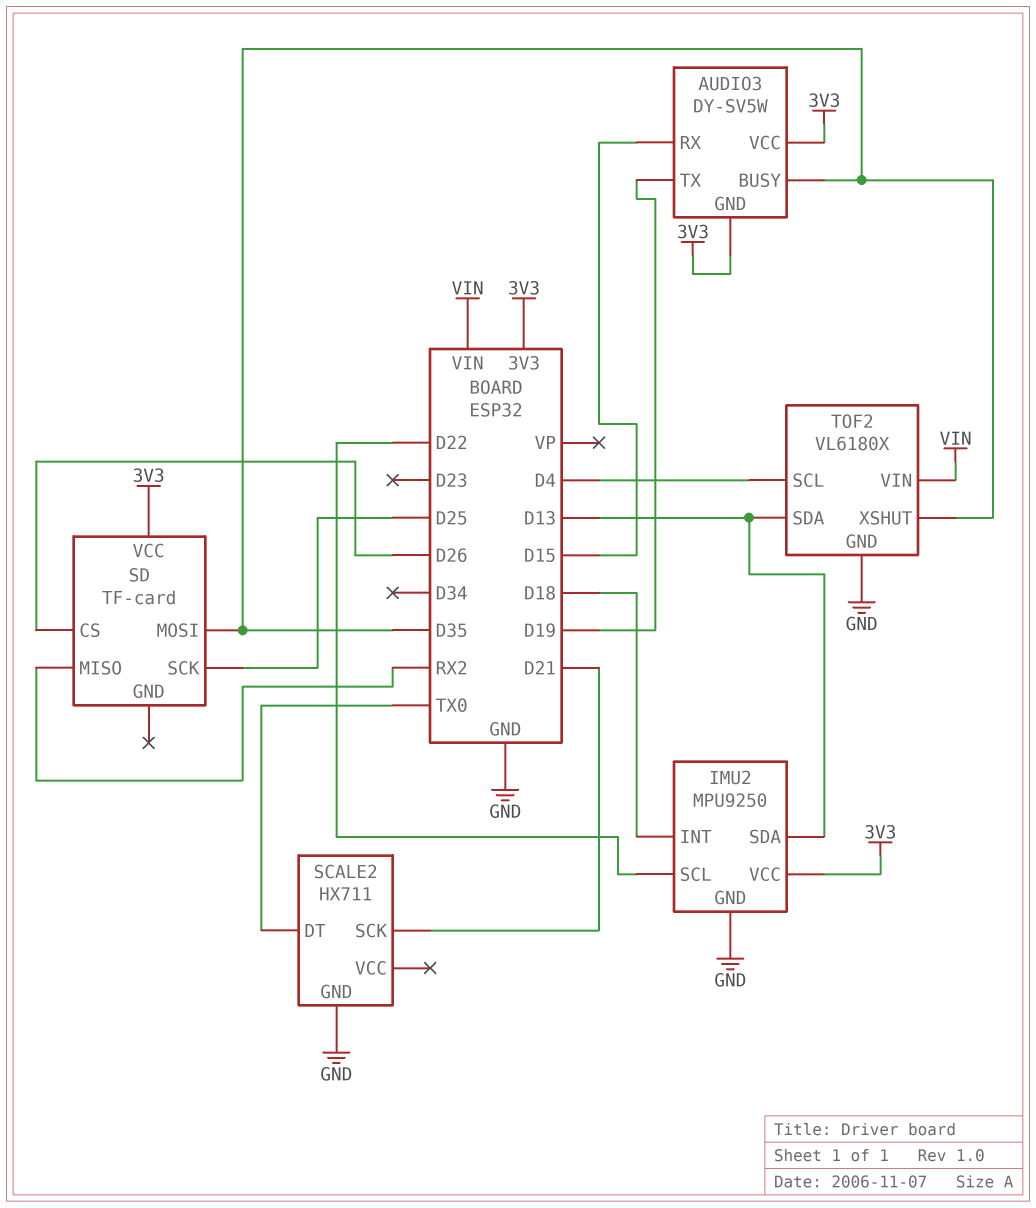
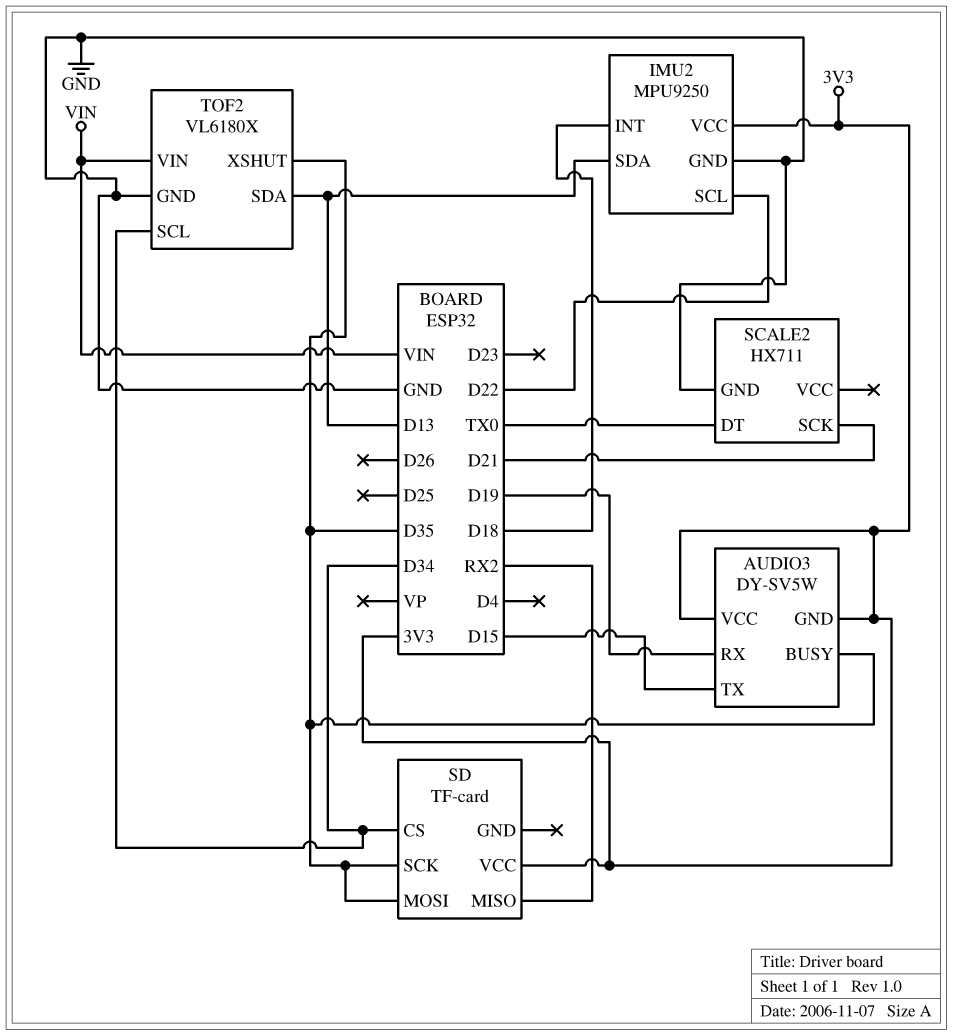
AUDIO3 pin RX: D15 -> D19
AUDIO3 pin TX: D19 -> D15
SD pin CS: D26 -> D34
SD pin SCK: D25 -> D35
TOF2 pin SCL: D4 -> D34

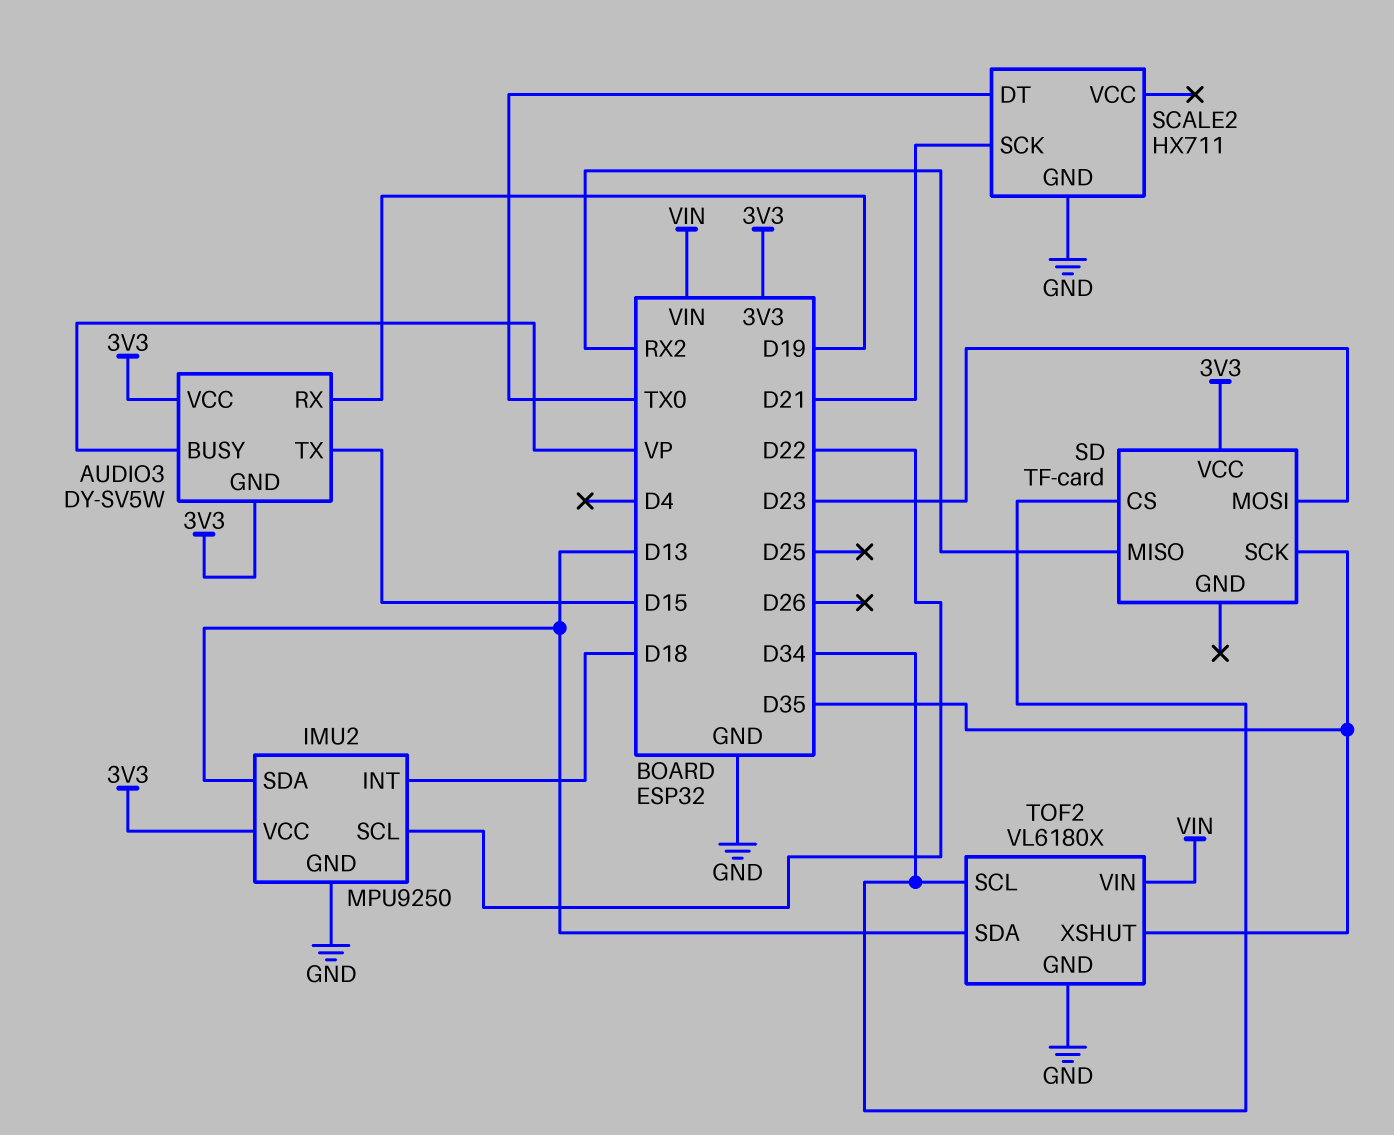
AUDIO3 pin BUSY: D35 -> VP
SD pin MOSI: D35 -> D23

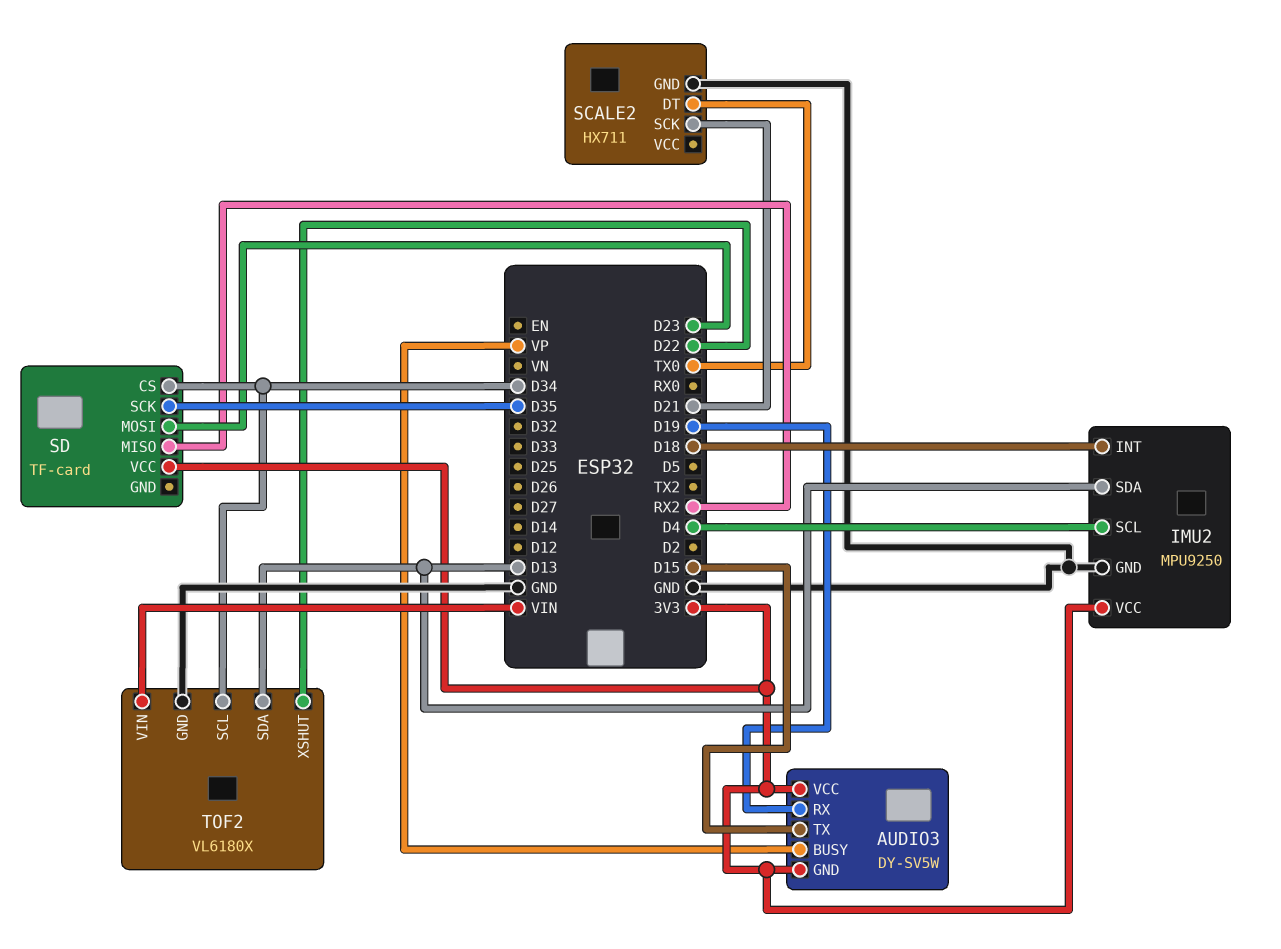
IMU2 pin SCL: D22 -> D4
TOF2 pin XSHUT: D35 -> D22

